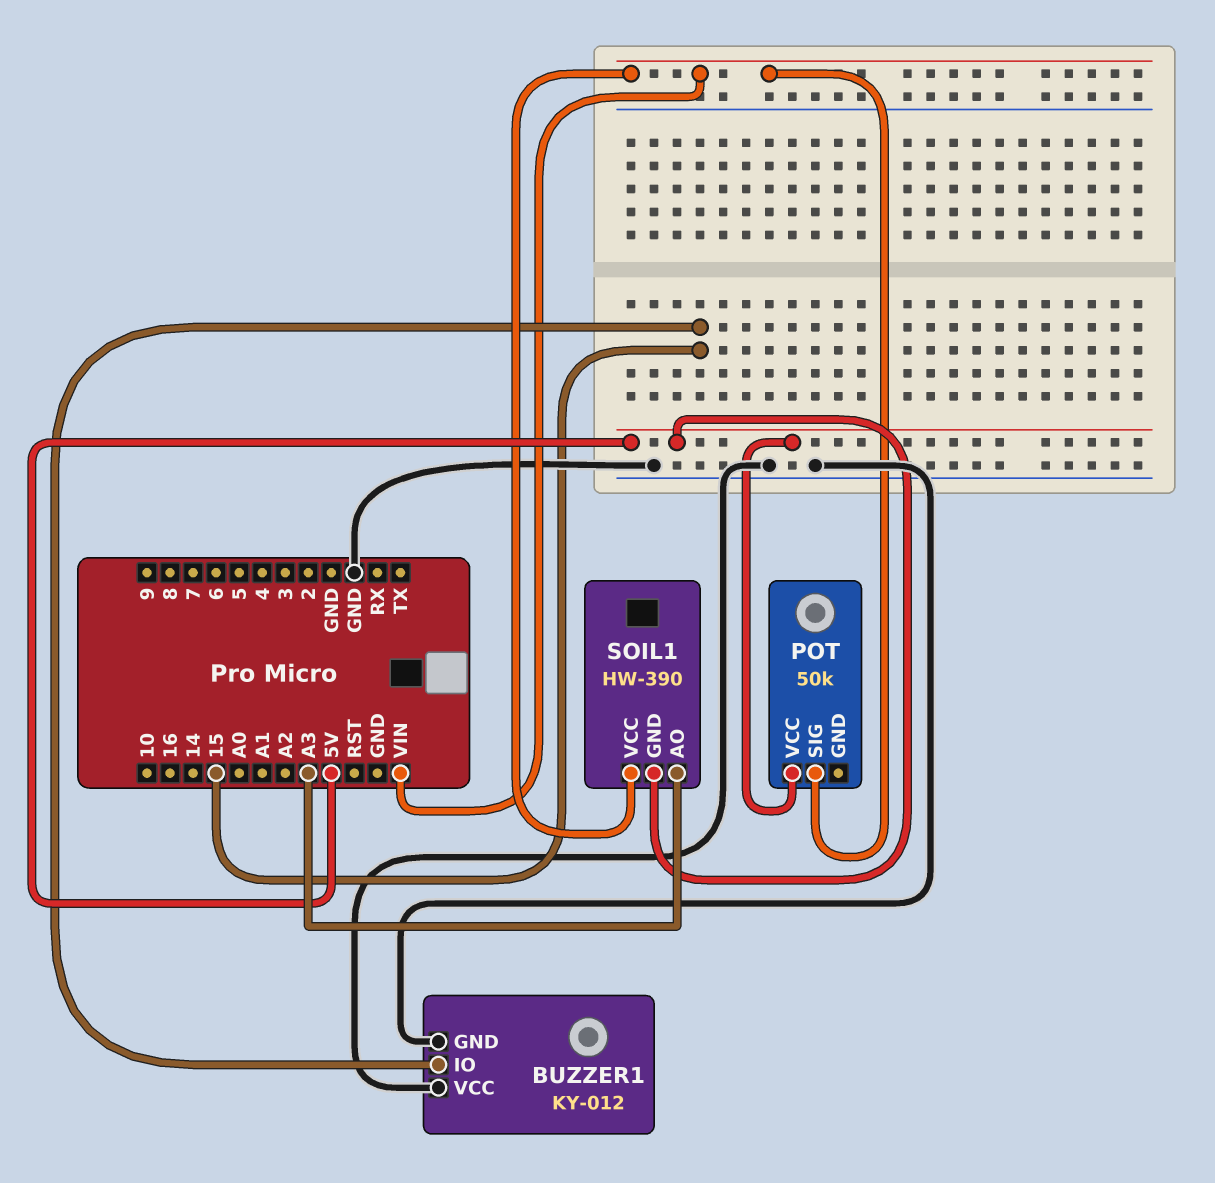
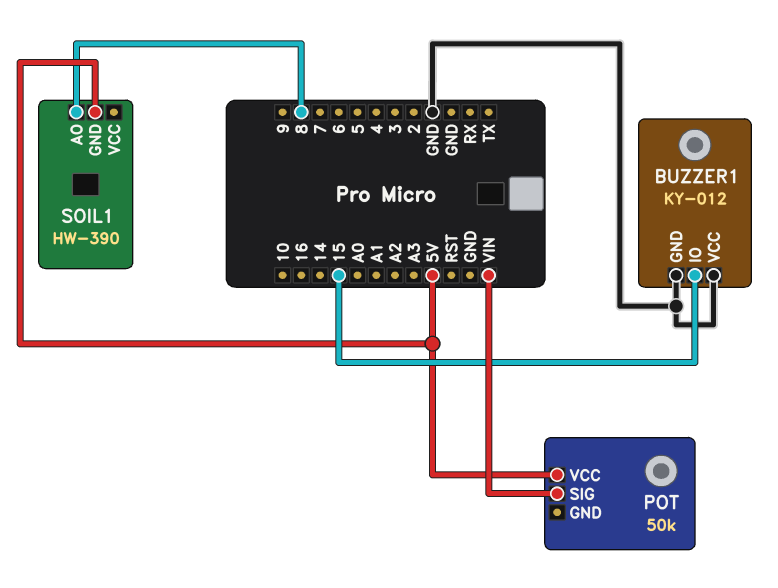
SOIL1 pin AO: A3 -> 8
SOIL1 pin VCC: VIN -> none

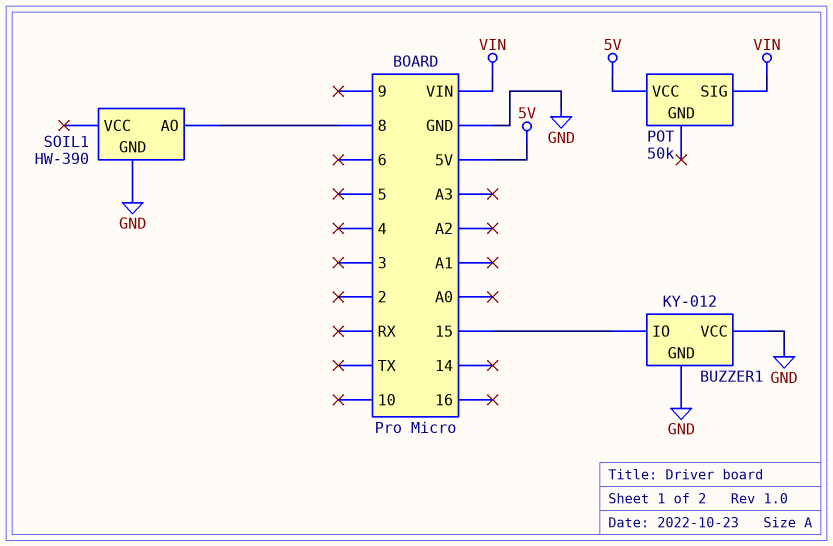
SOIL1 pin GND: 5V -> GND

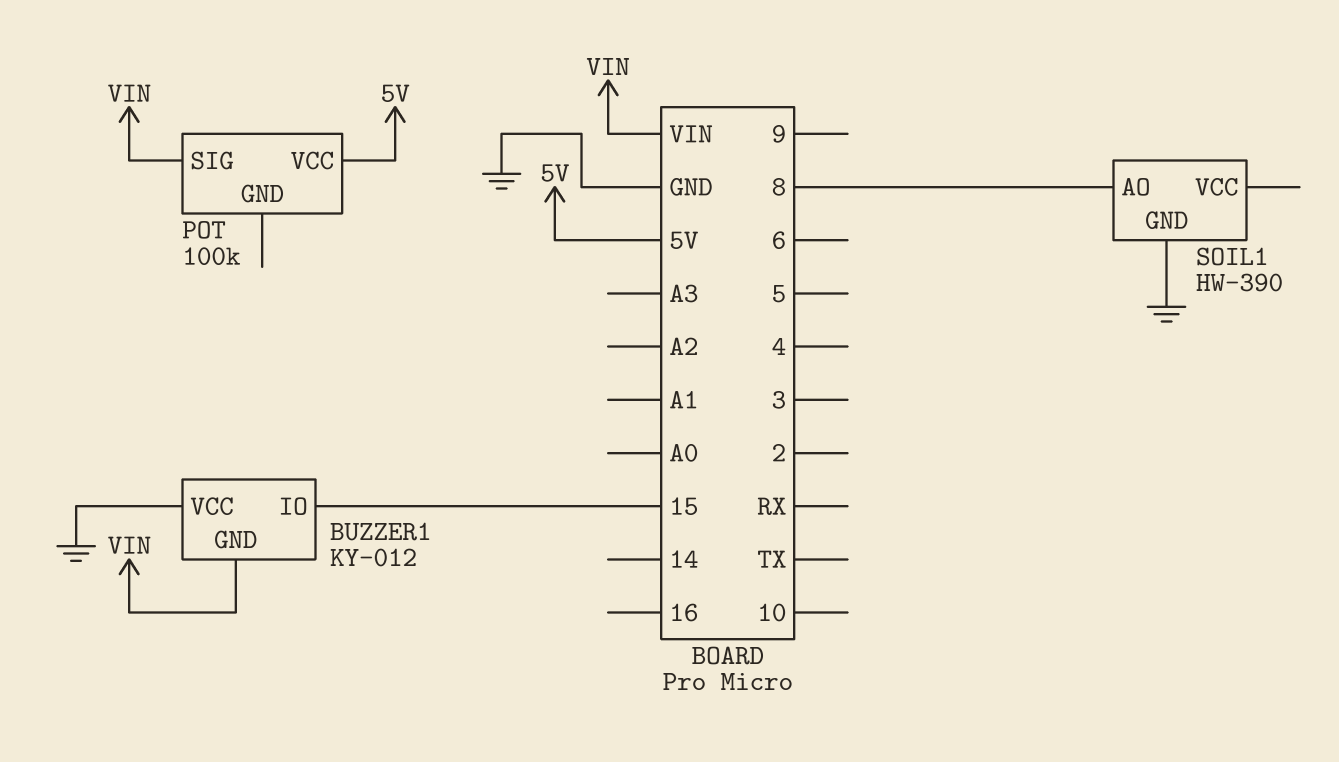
BUZZER1 pin GND: GND -> VIN
POT: 50k -> 100k

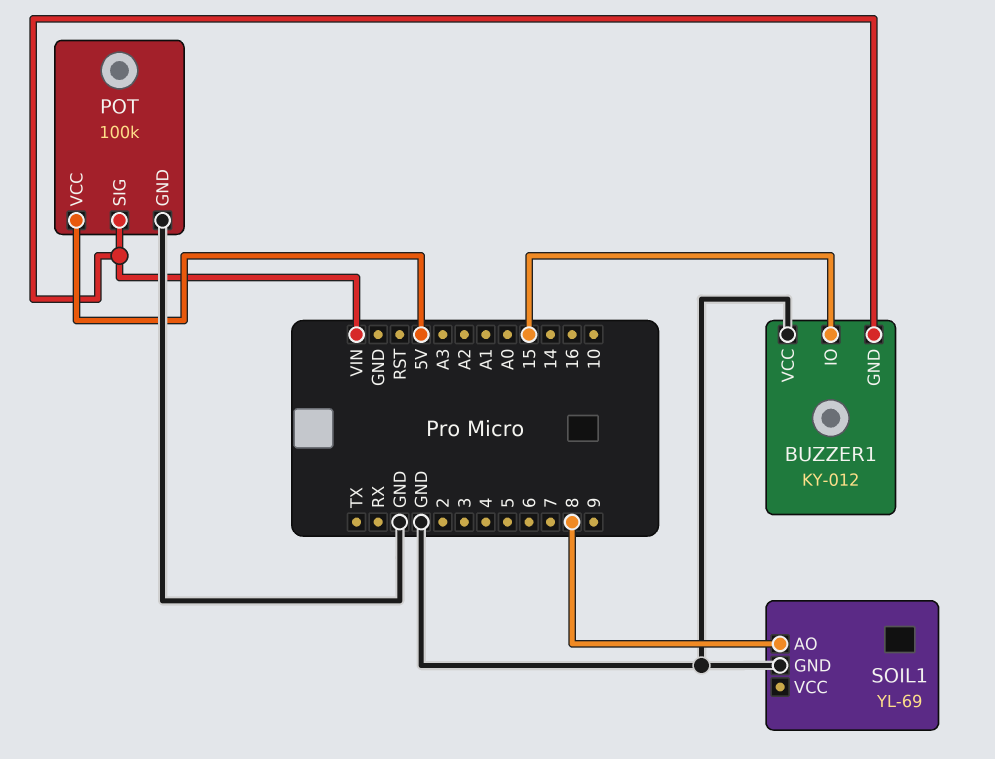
POT pin GND: none -> GND
SOIL1: HW-390 -> YL-69

